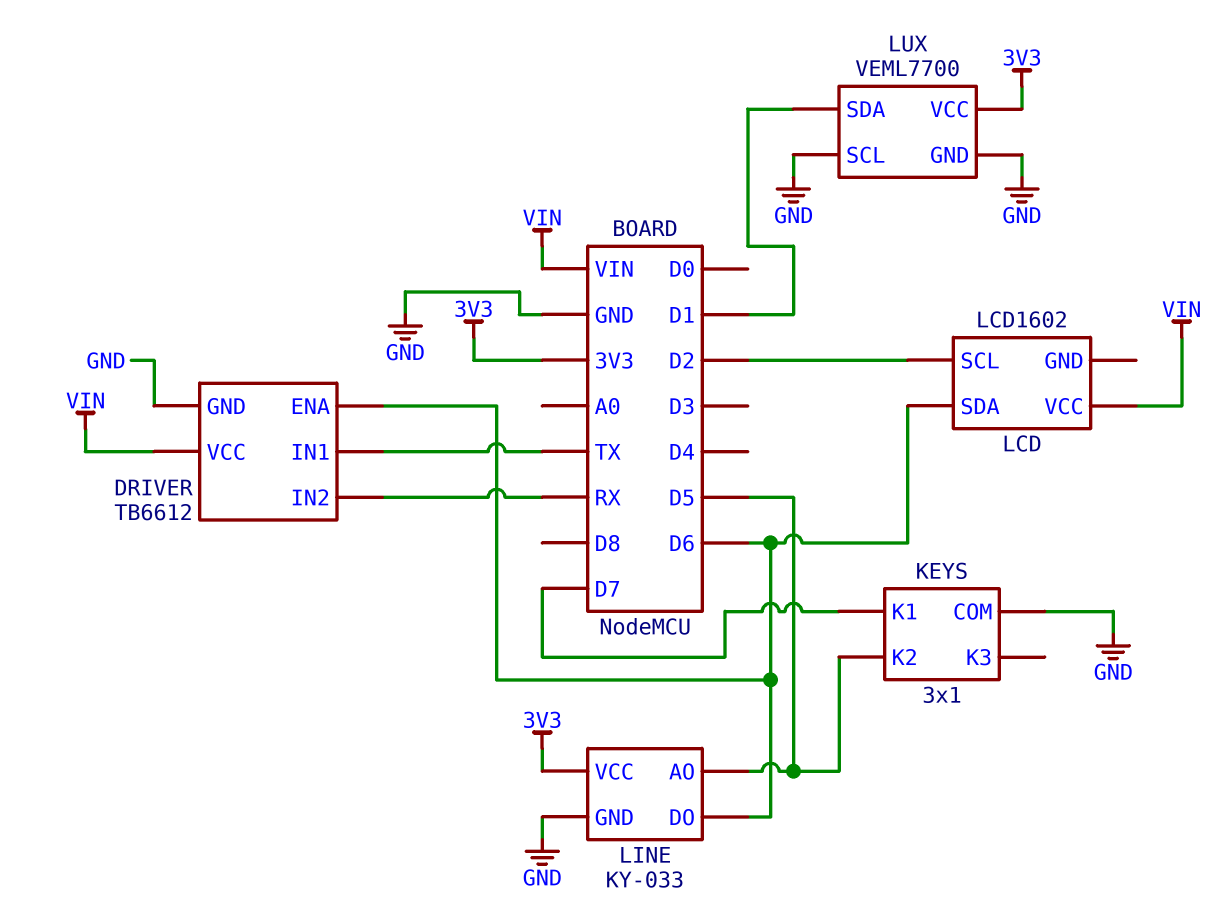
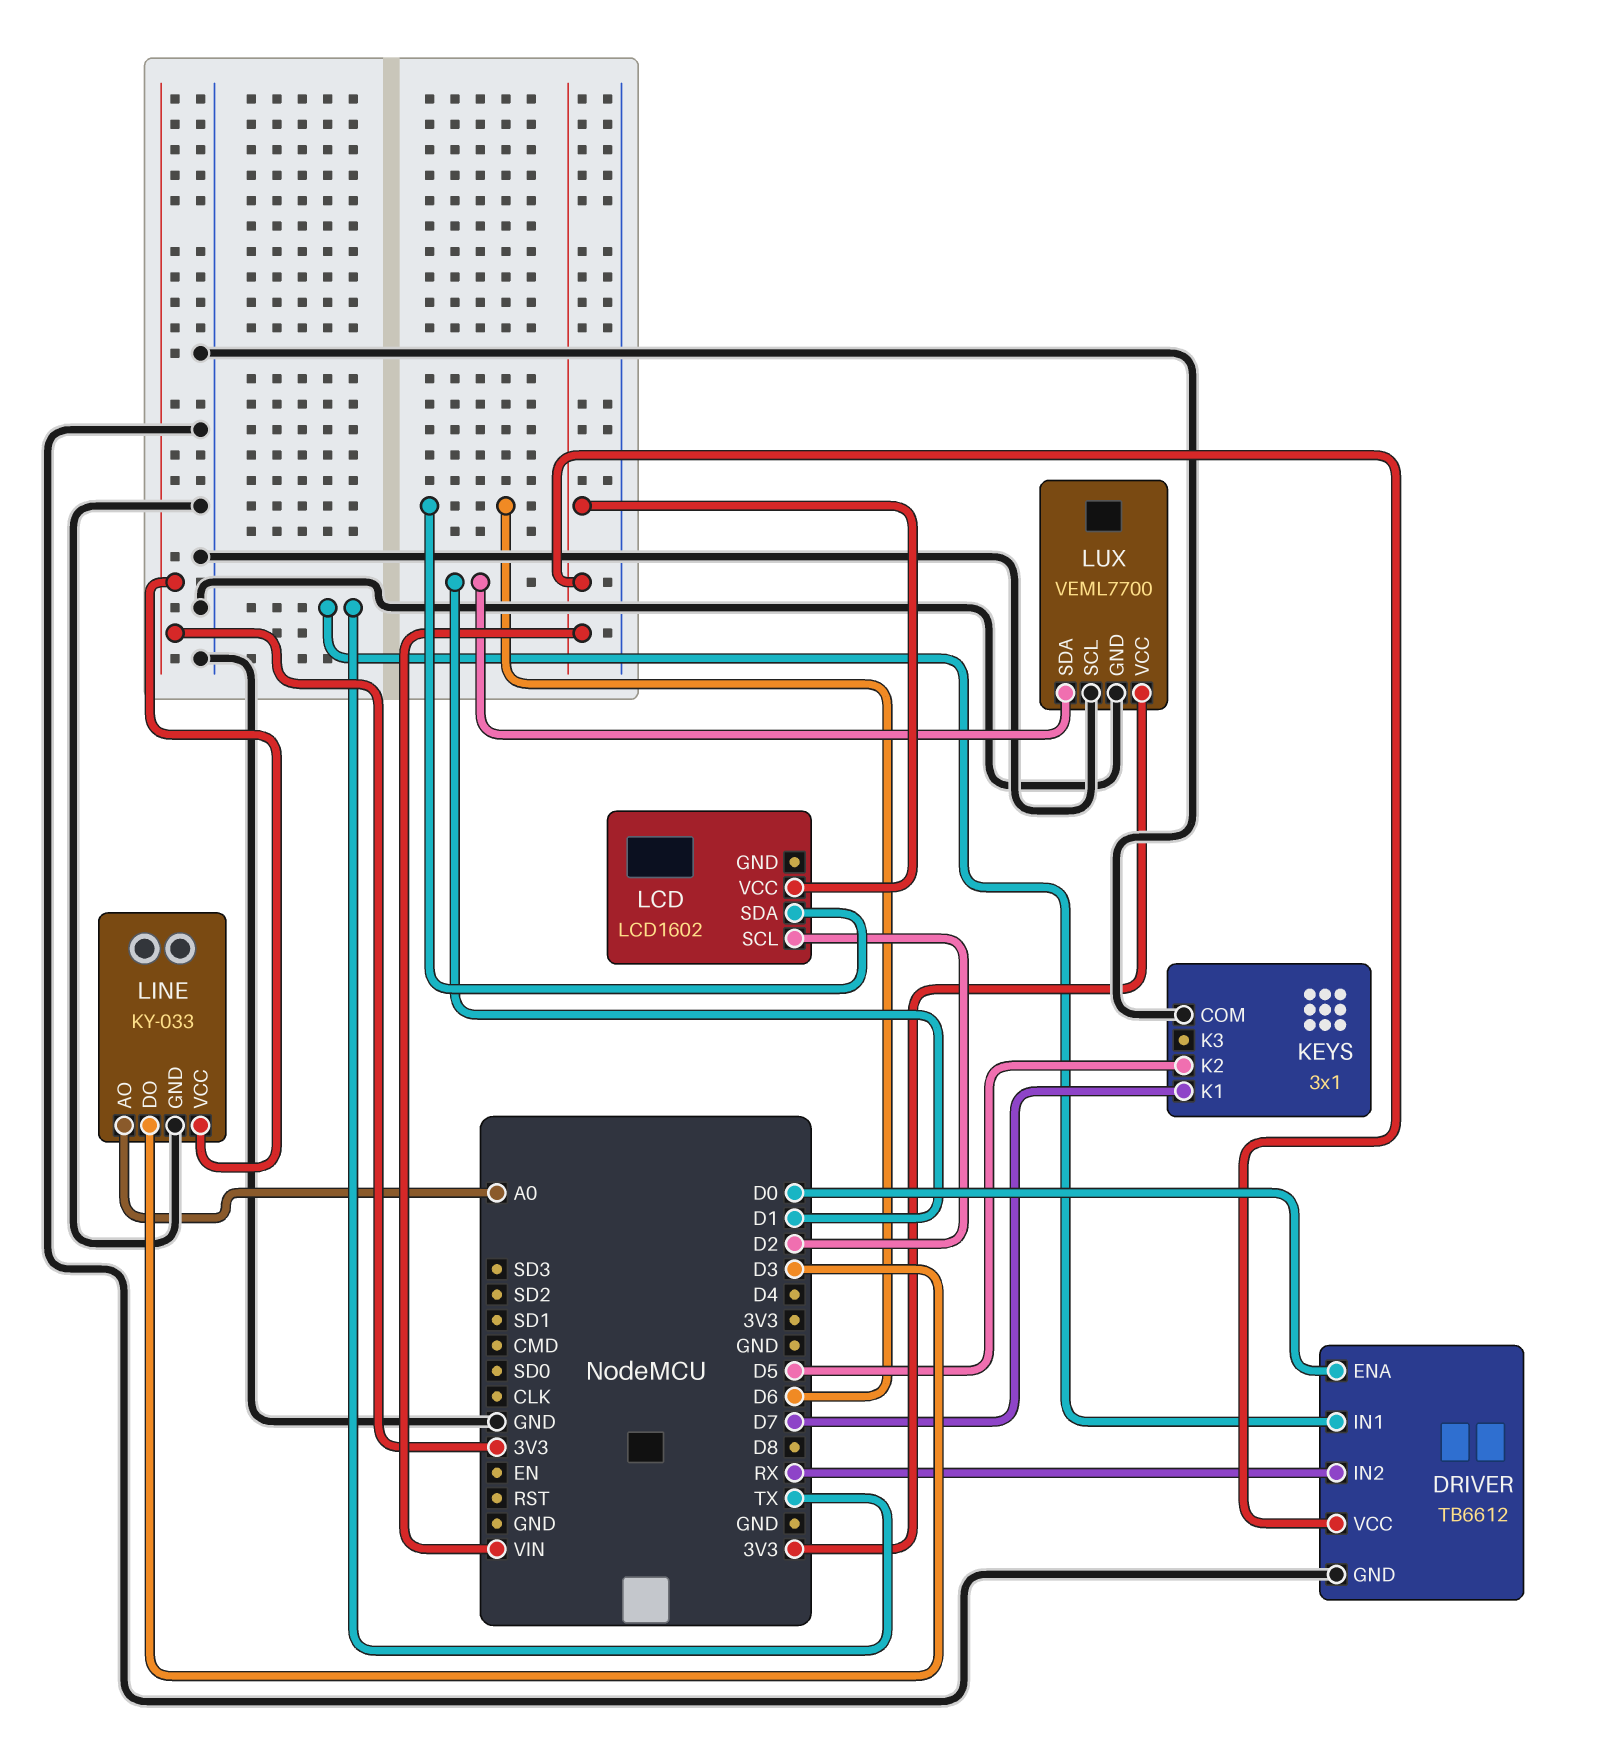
DRIVER pin ENA: D6 -> D0
LINE pin AO: D5 -> A0
LINE pin DO: D6 -> D3

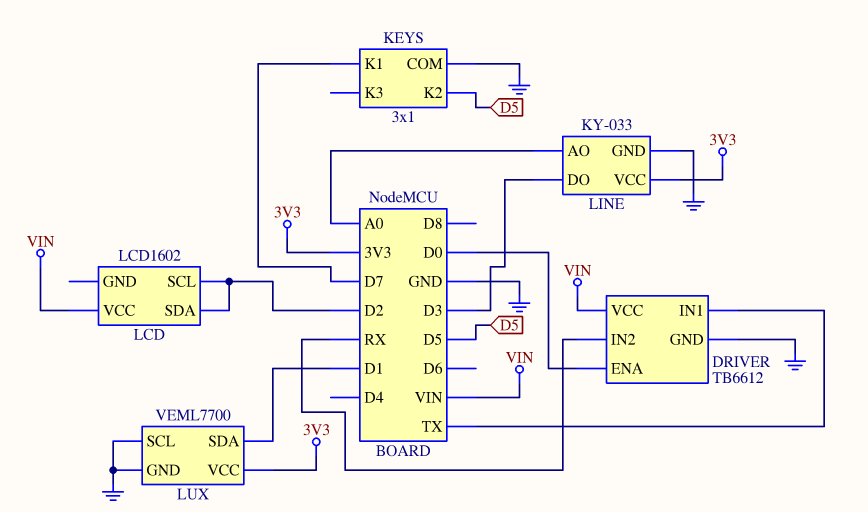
LCD pin SDA: D6 -> D2

